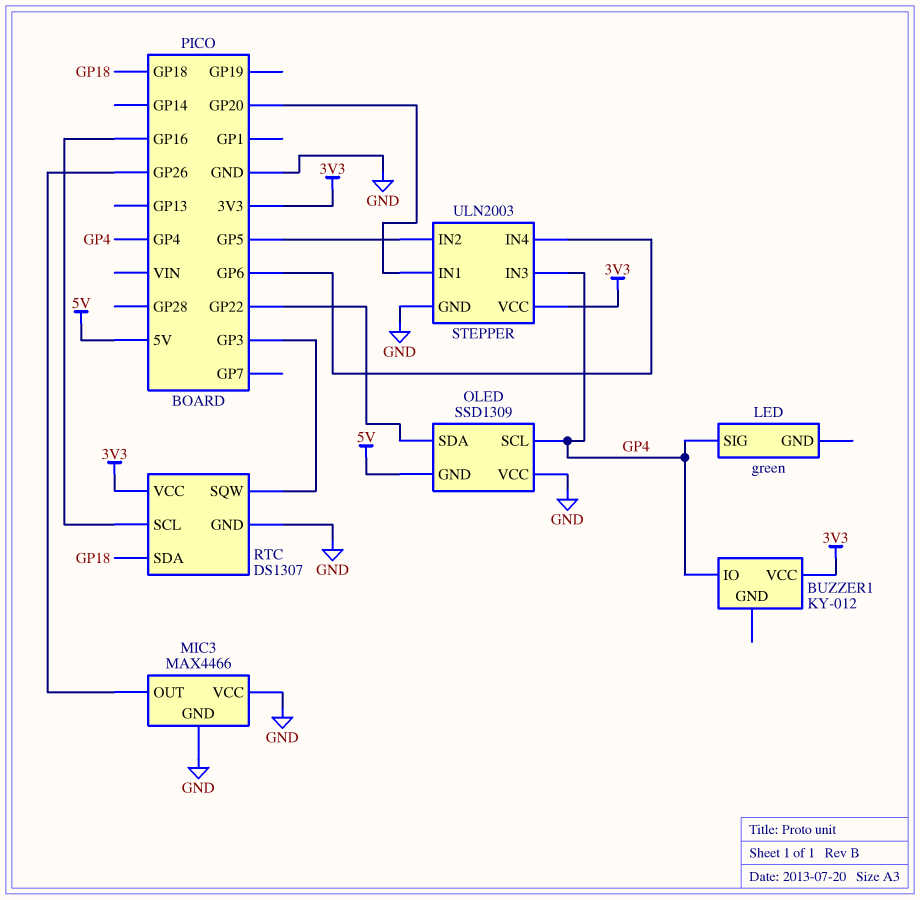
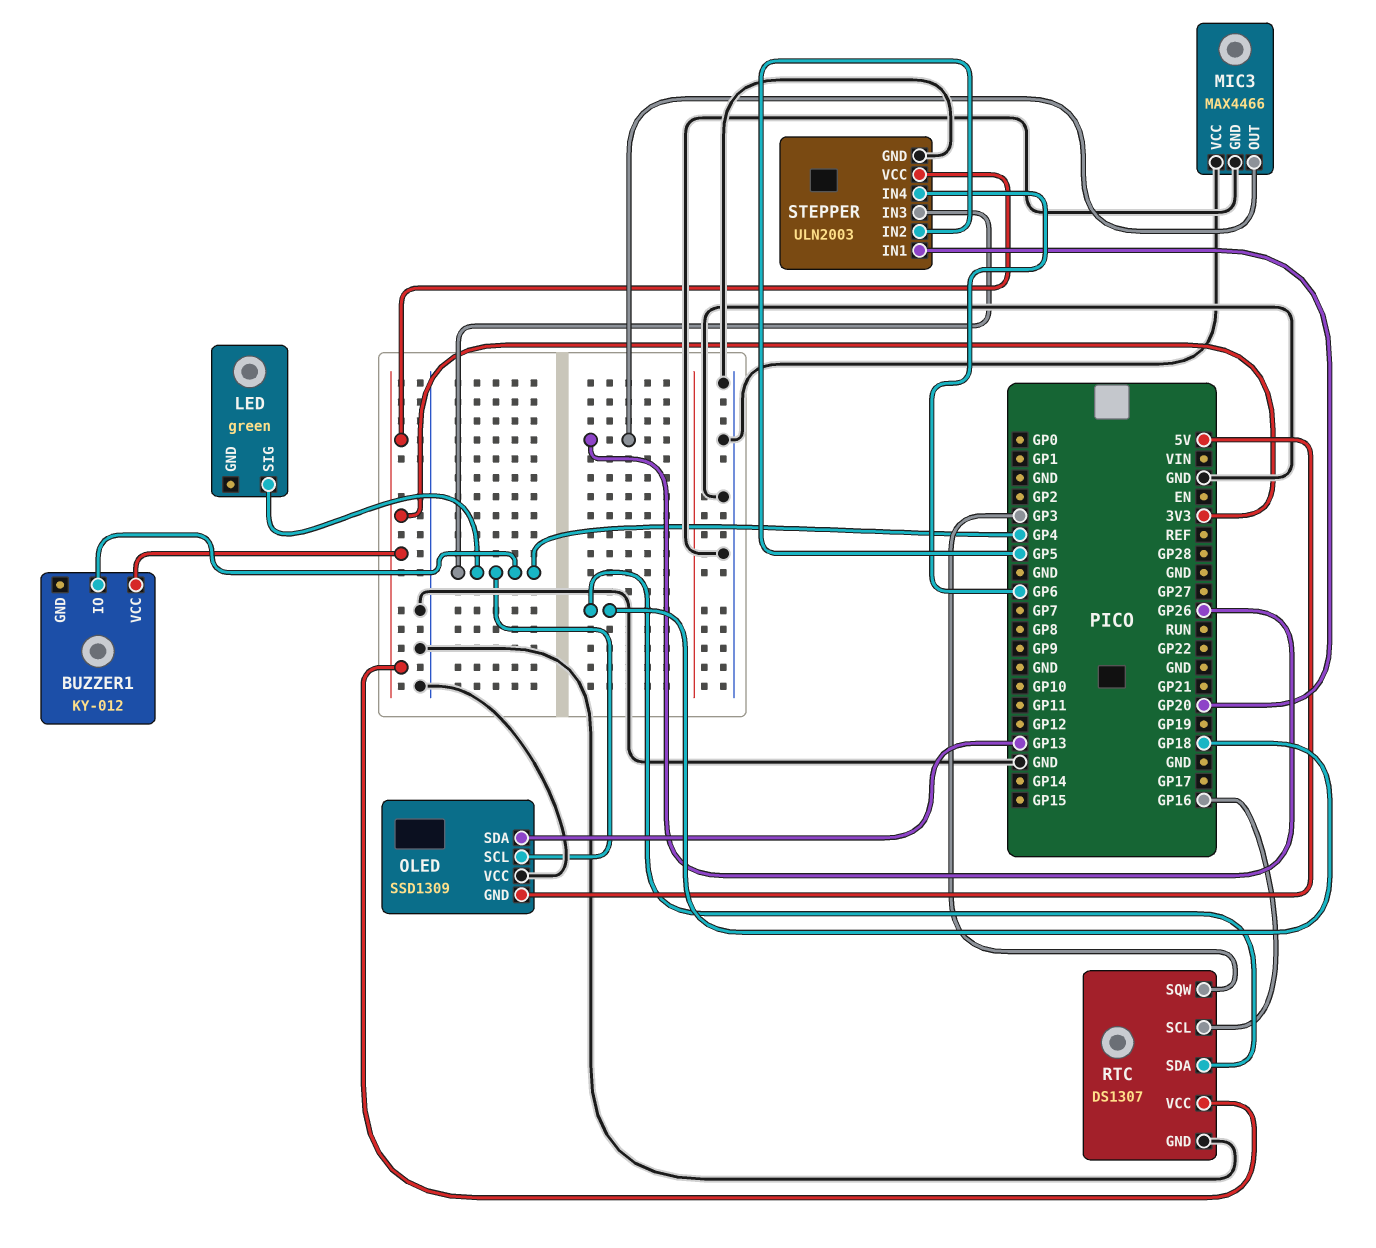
OLED pin SDA: GP22 -> GP13

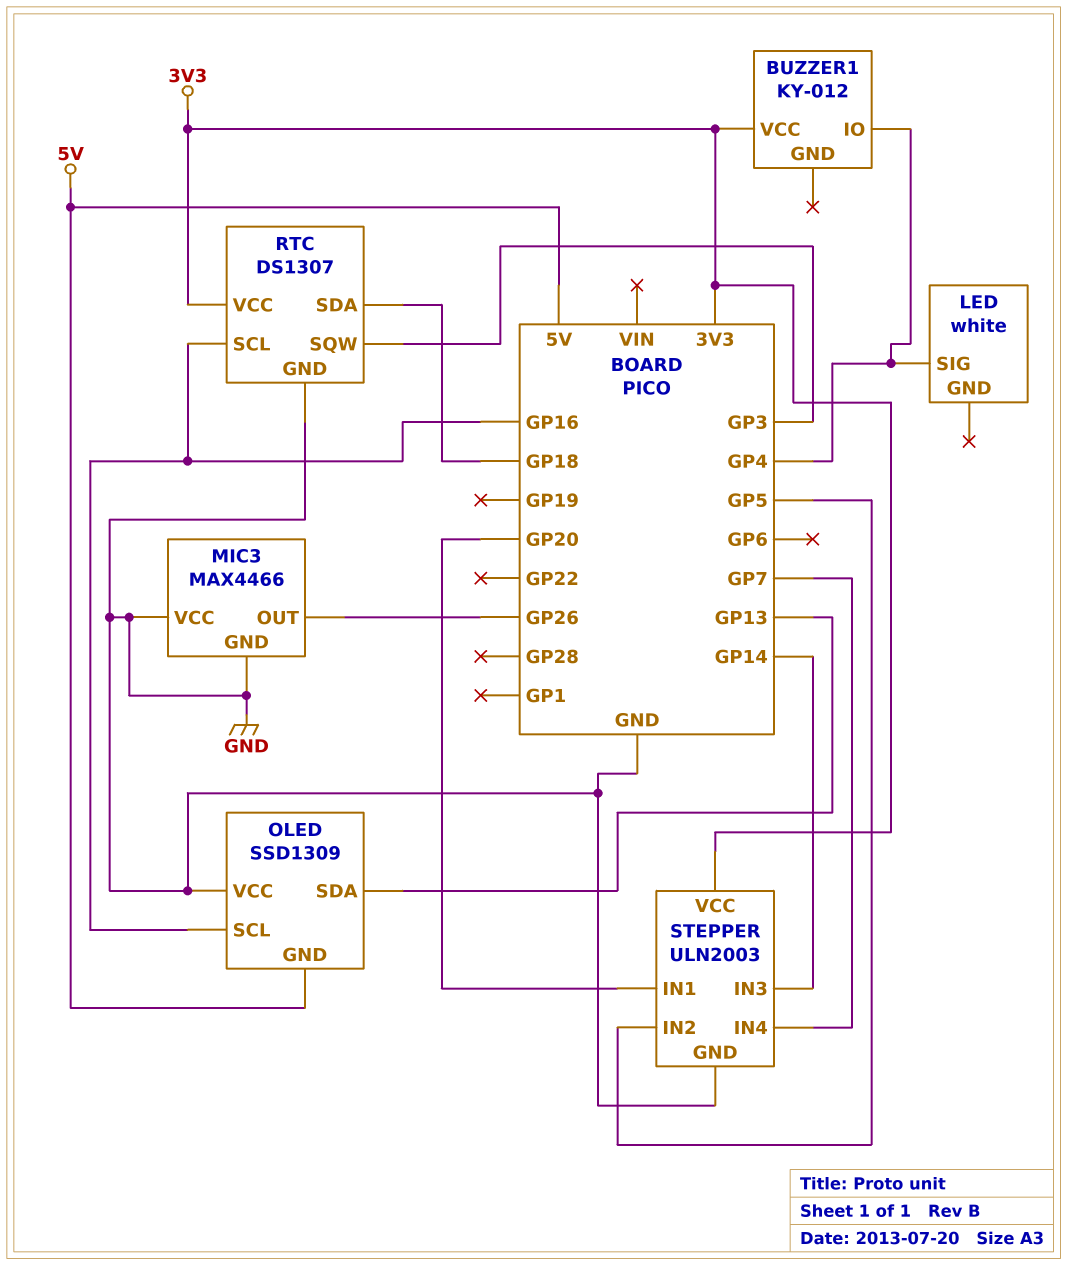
LED: green -> white
OLED pin SCL: GP4 -> GP16
STEPPER pin IN3: GP4 -> GP14
STEPPER pin IN4: GP6 -> GP7

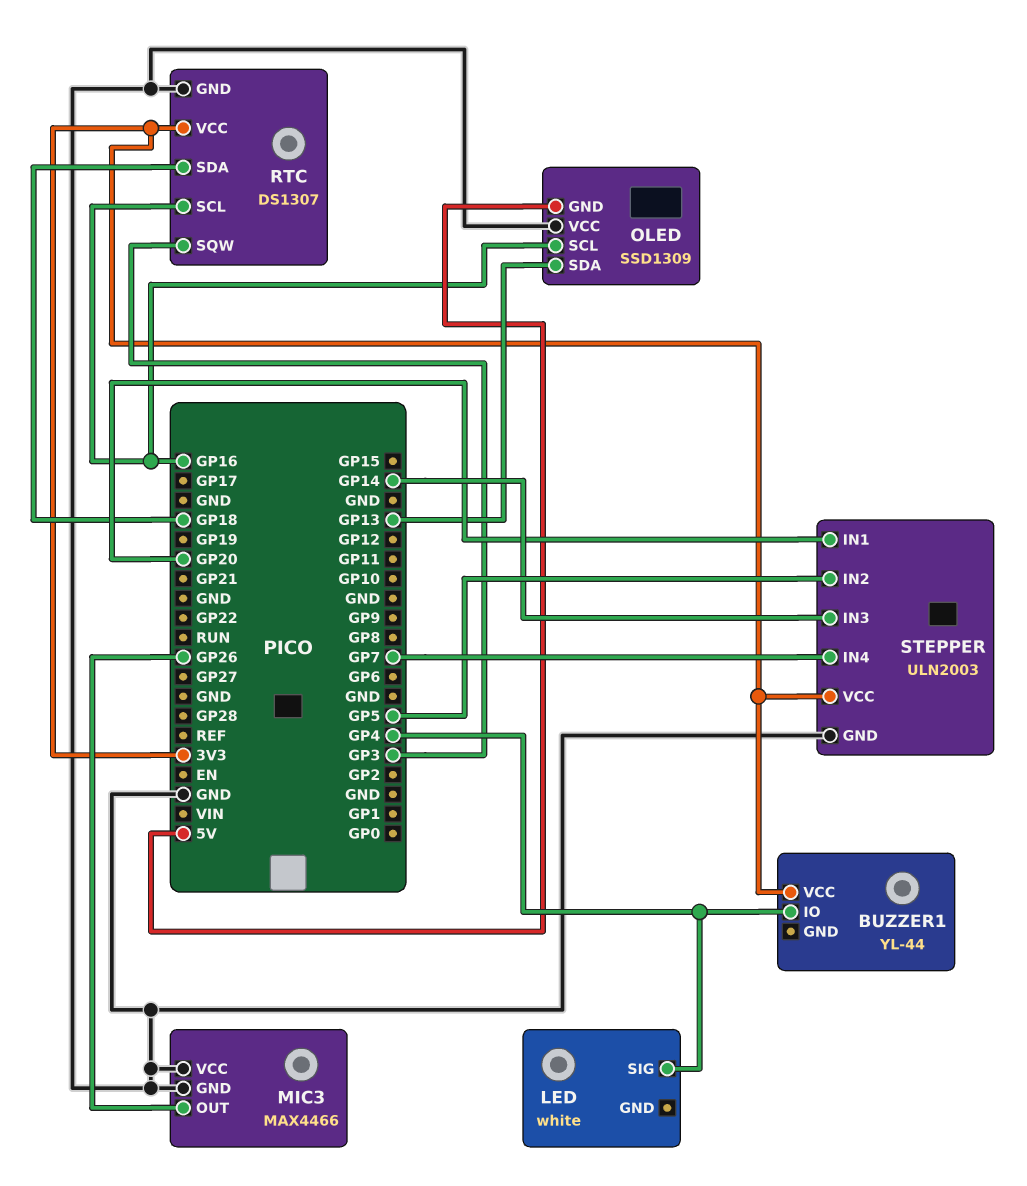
BUZZER1: KY-012 -> YL-44

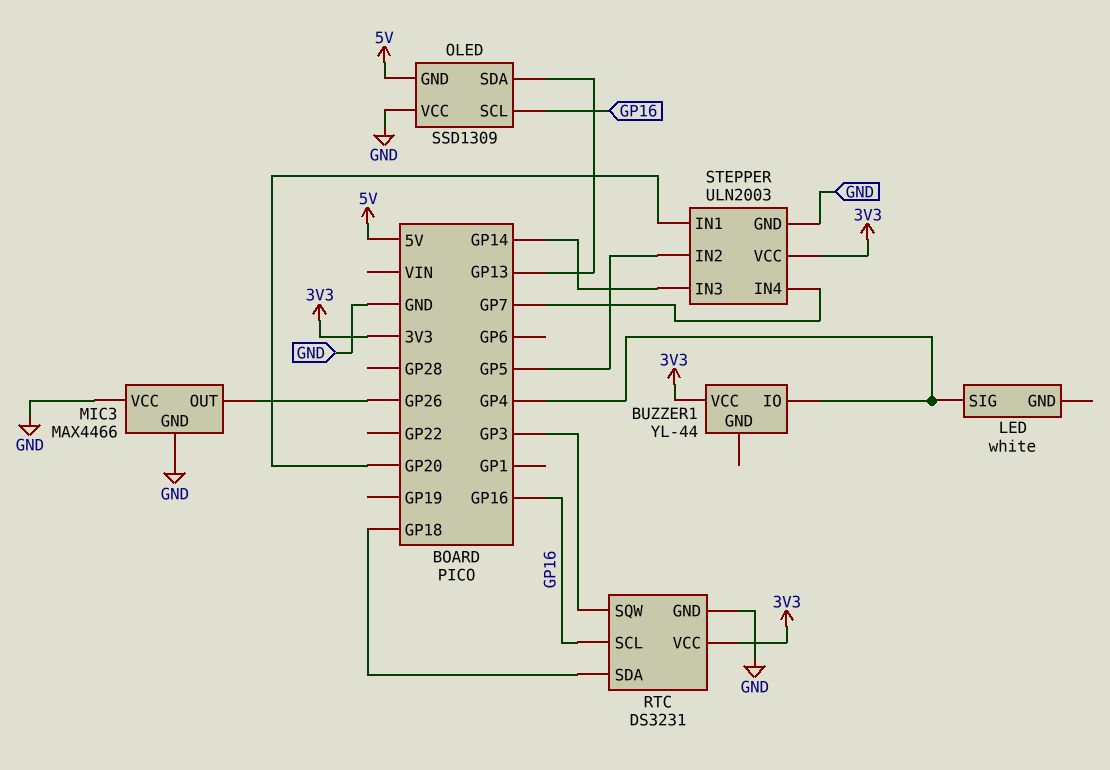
RTC: DS1307 -> DS3231

